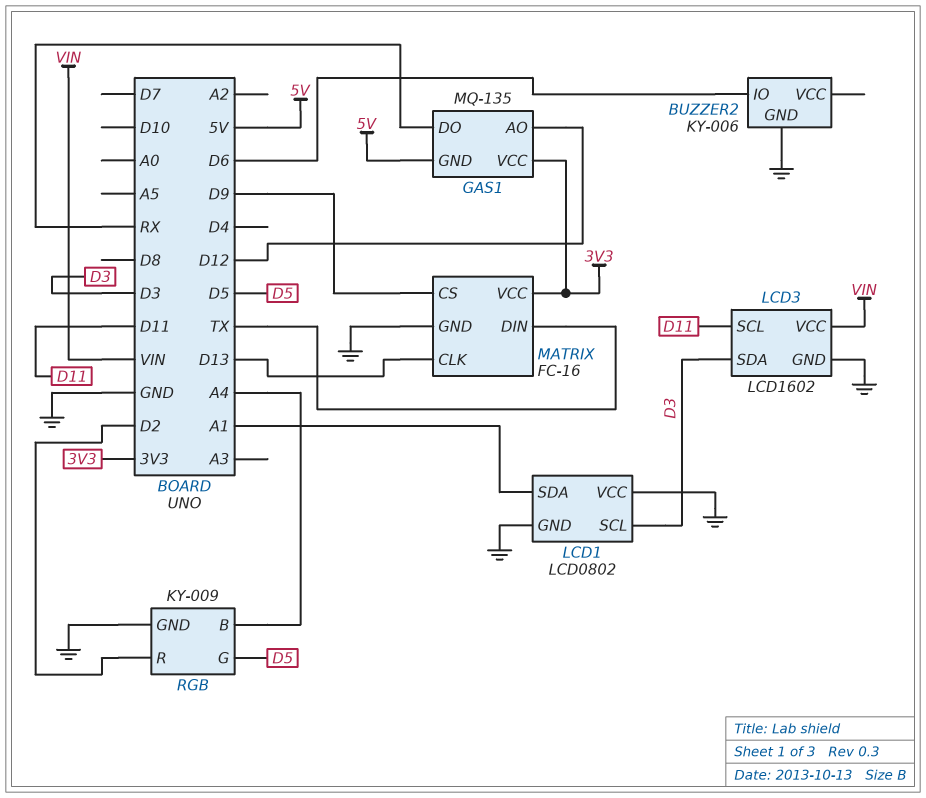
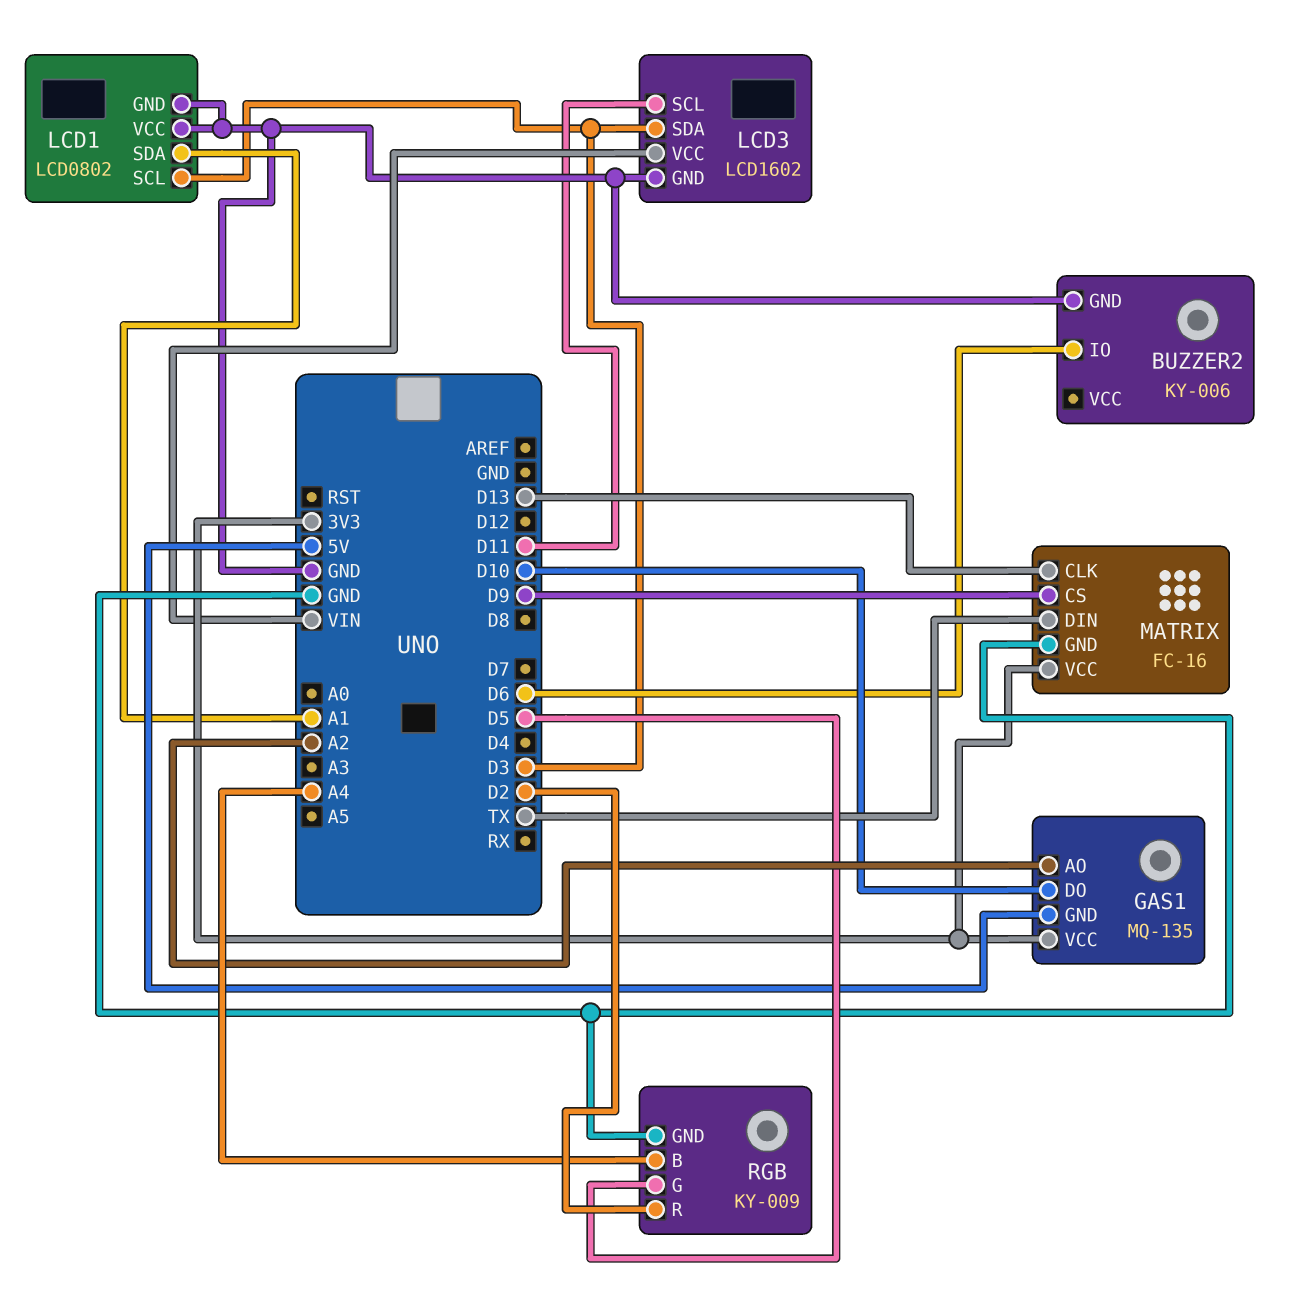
GAS1 pin AO: D12 -> A2
GAS1 pin DO: RX -> D10

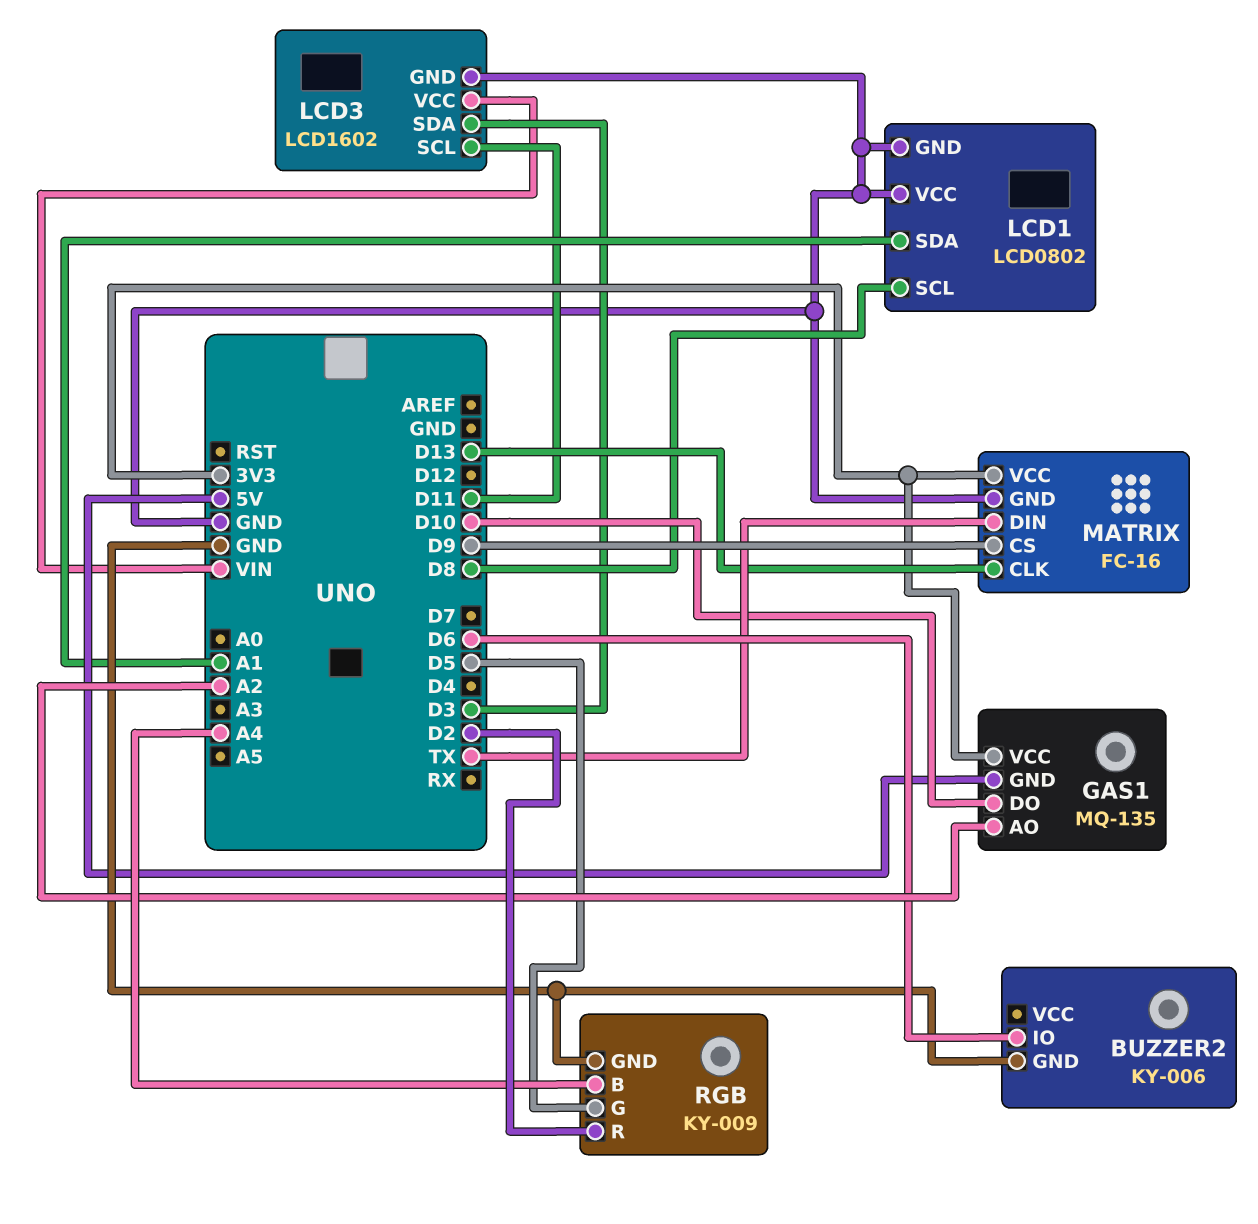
LCD1 pin SCL: D3 -> D8

